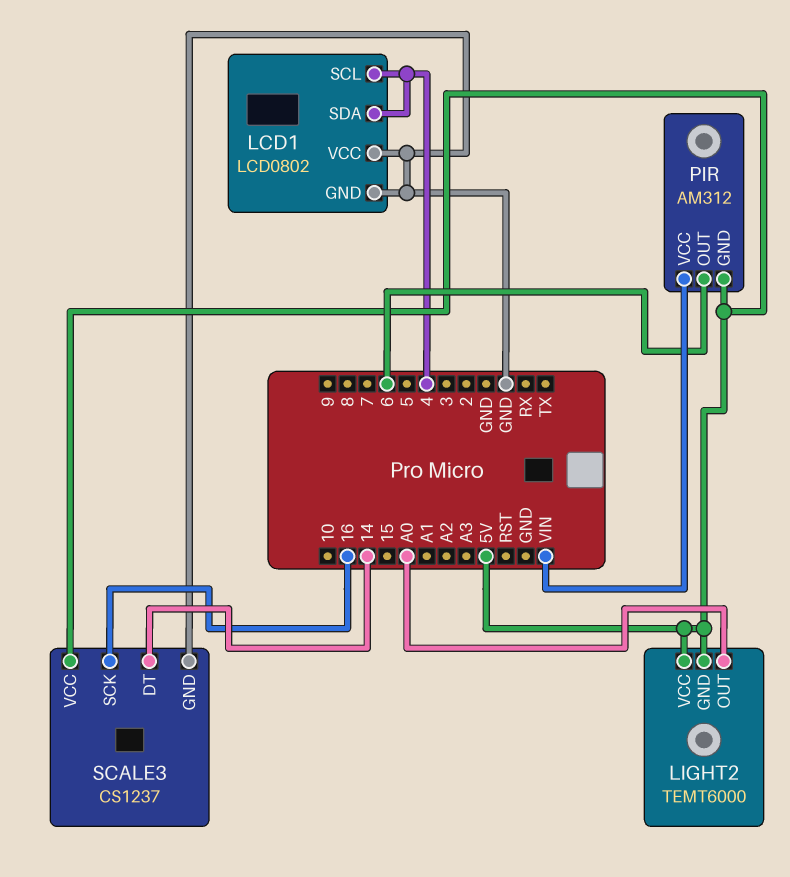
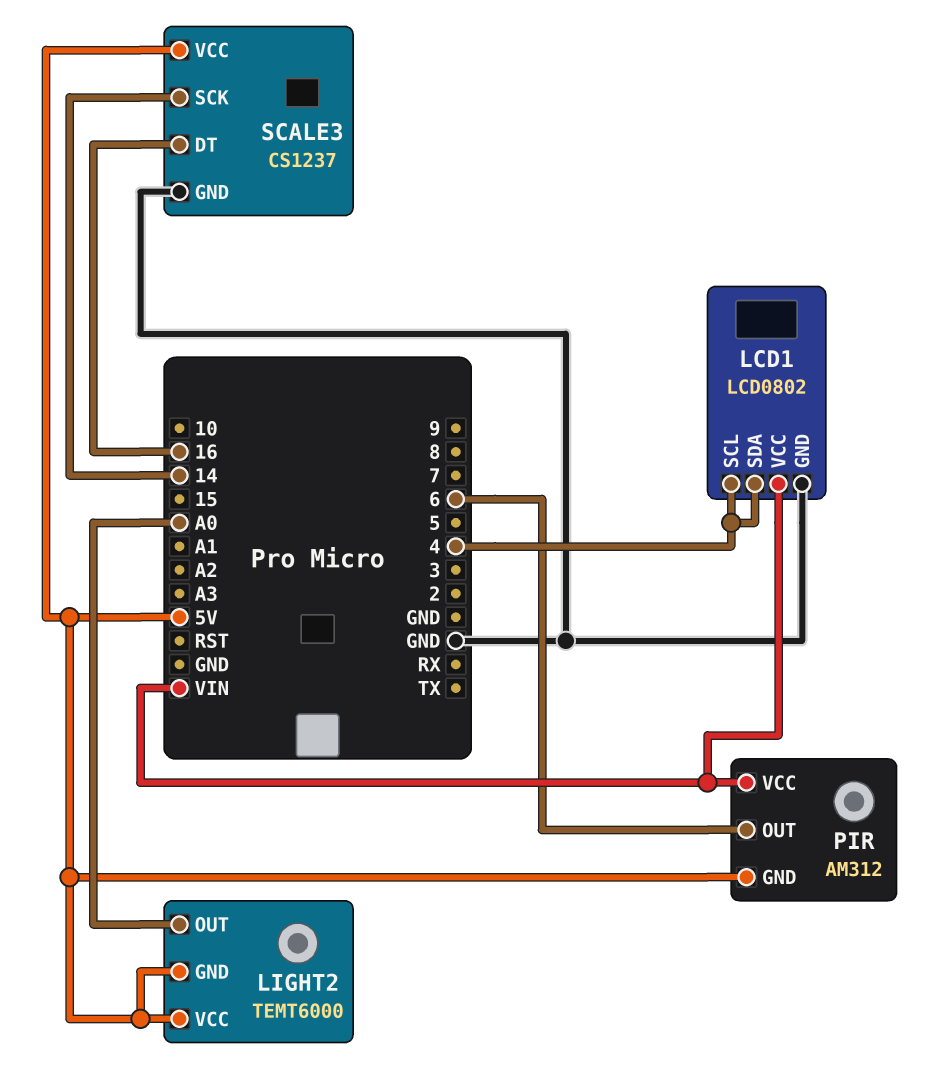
LCD1 pin VCC: GND -> VIN
SCALE3 pin DT: 14 -> 16
SCALE3 pin SCK: 16 -> 14

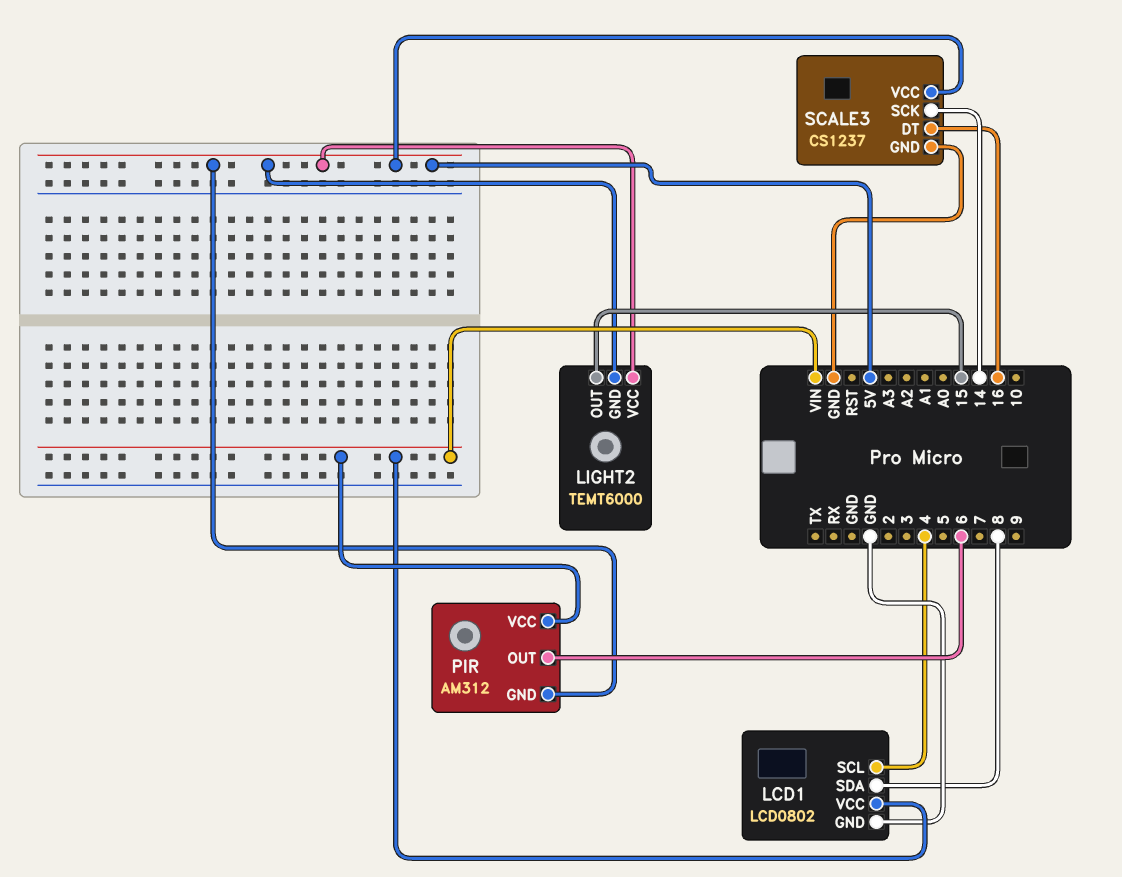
LCD1 pin SDA: 4 -> 8
LIGHT2 pin OUT: A0 -> 15

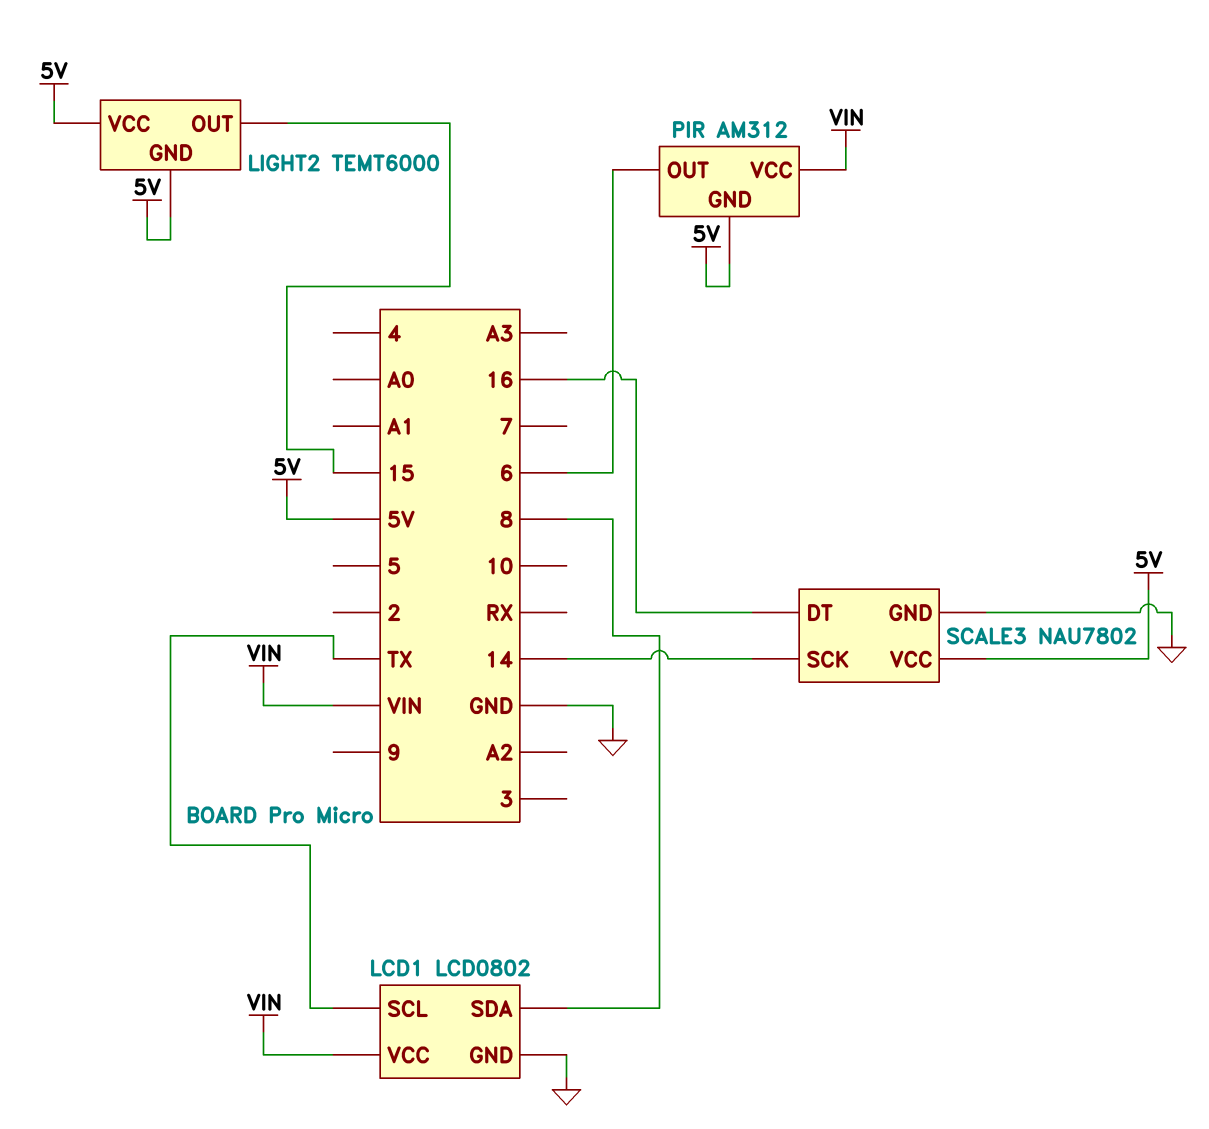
LCD1 pin SCL: 4 -> TX
SCALE3: CS1237 -> NAU7802

